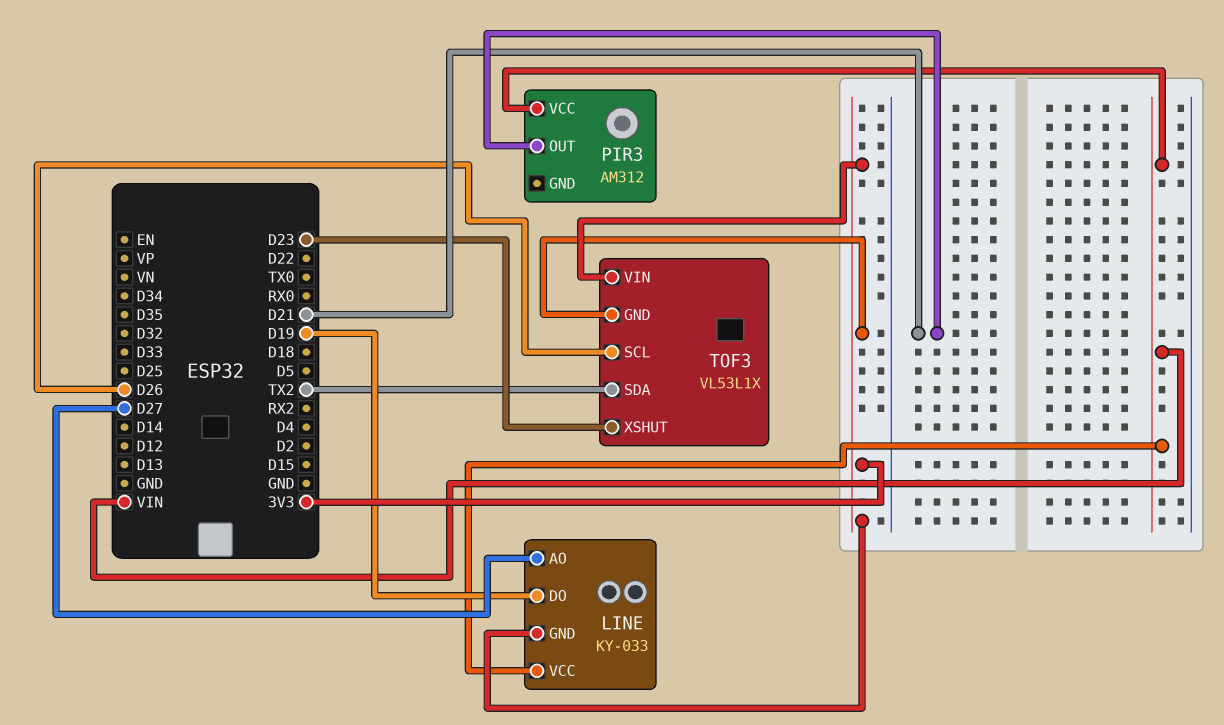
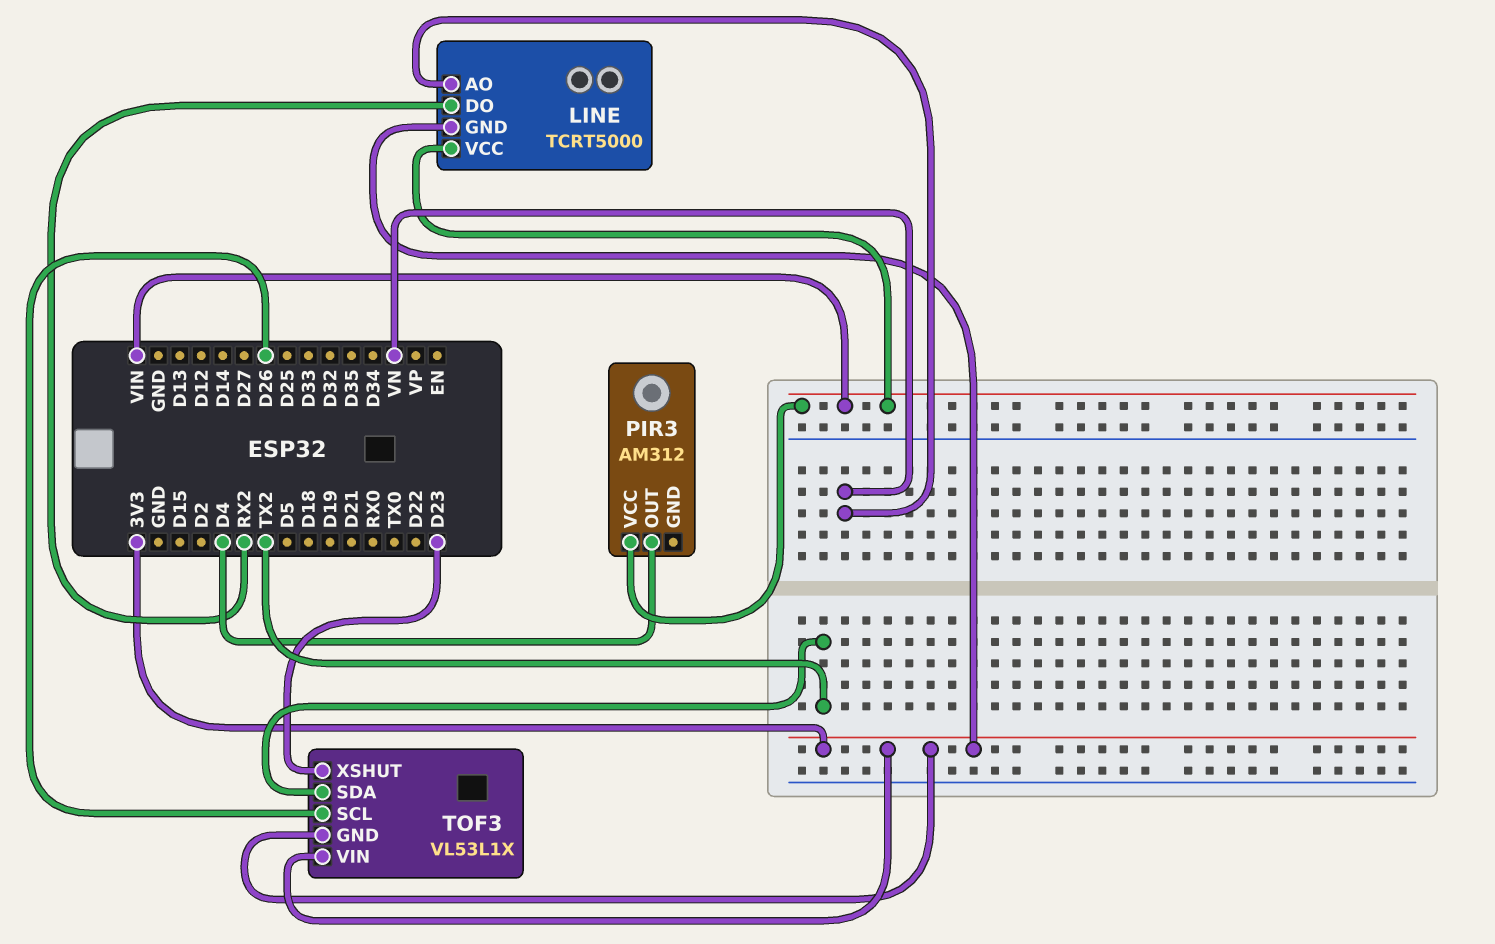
LINE: KY-033 -> TCRT5000
LINE pin AO: D27 -> VN
LINE pin DO: D19 -> RX2
PIR3 pin OUT: D21 -> D4

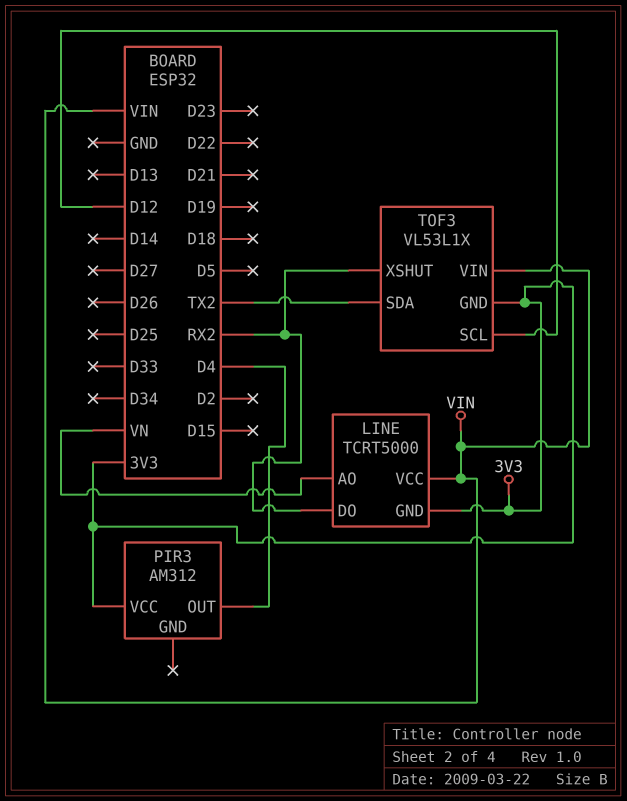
PIR3 pin VCC: VIN -> 3V3
TOF3 pin SCL: D26 -> D12
TOF3 pin VIN: 3V3 -> VIN
TOF3 pin XSHUT: D23 -> RX2

